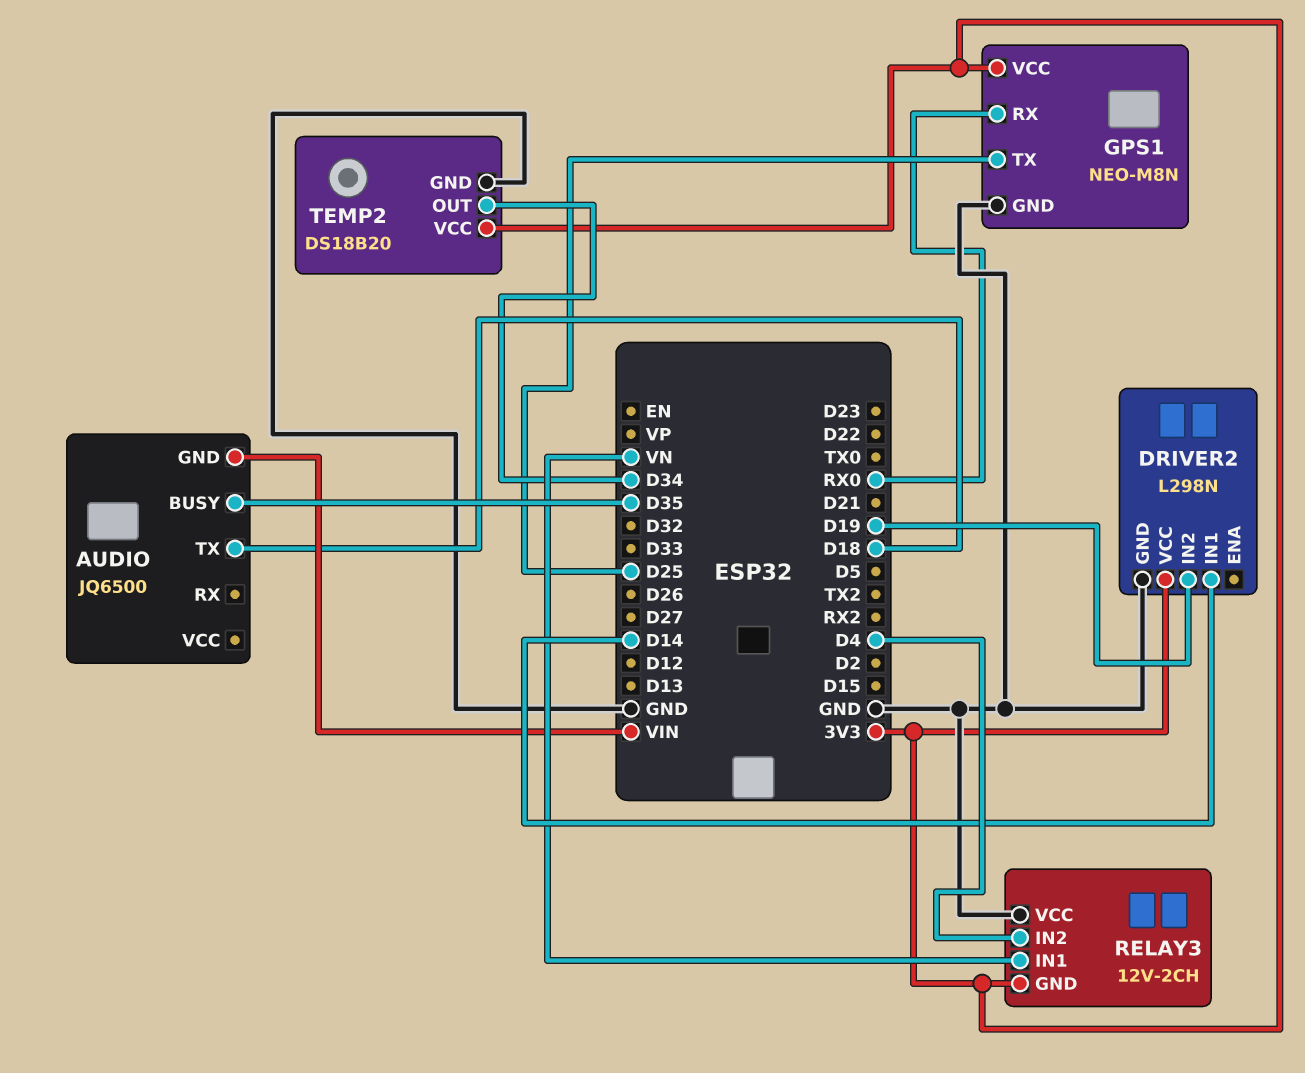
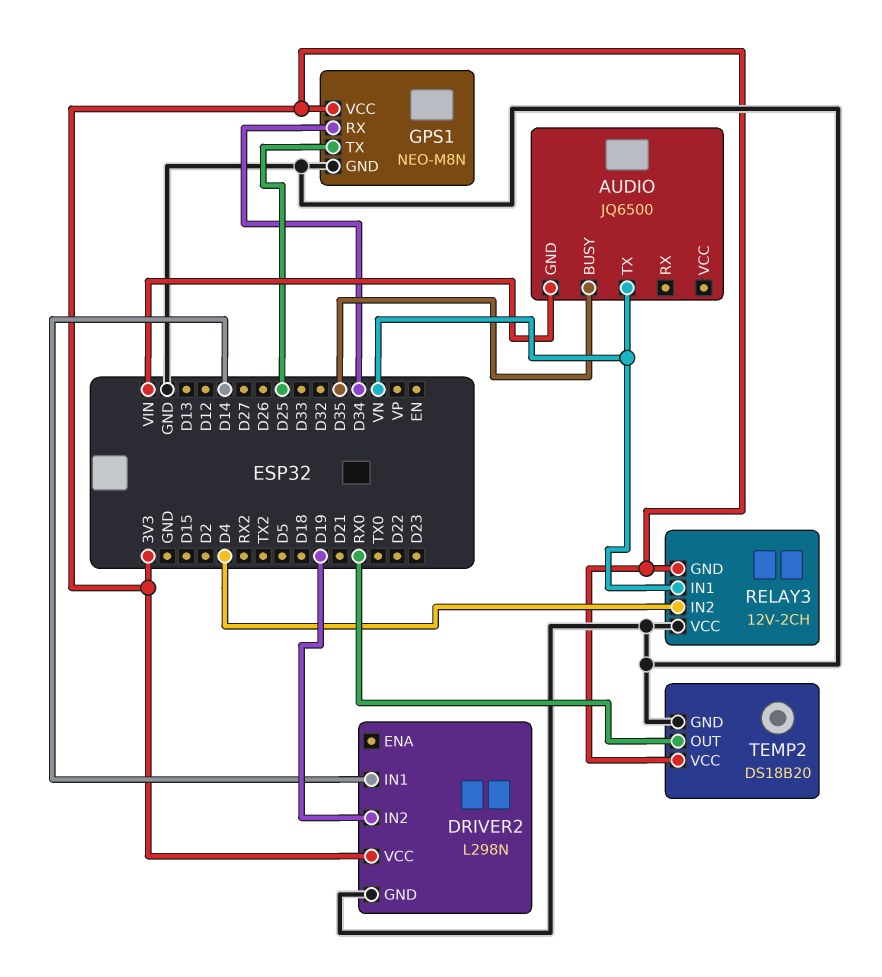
AUDIO pin TX: D18 -> VN
GPS1 pin RX: RX0 -> D34
TEMP2 pin OUT: D34 -> RX0

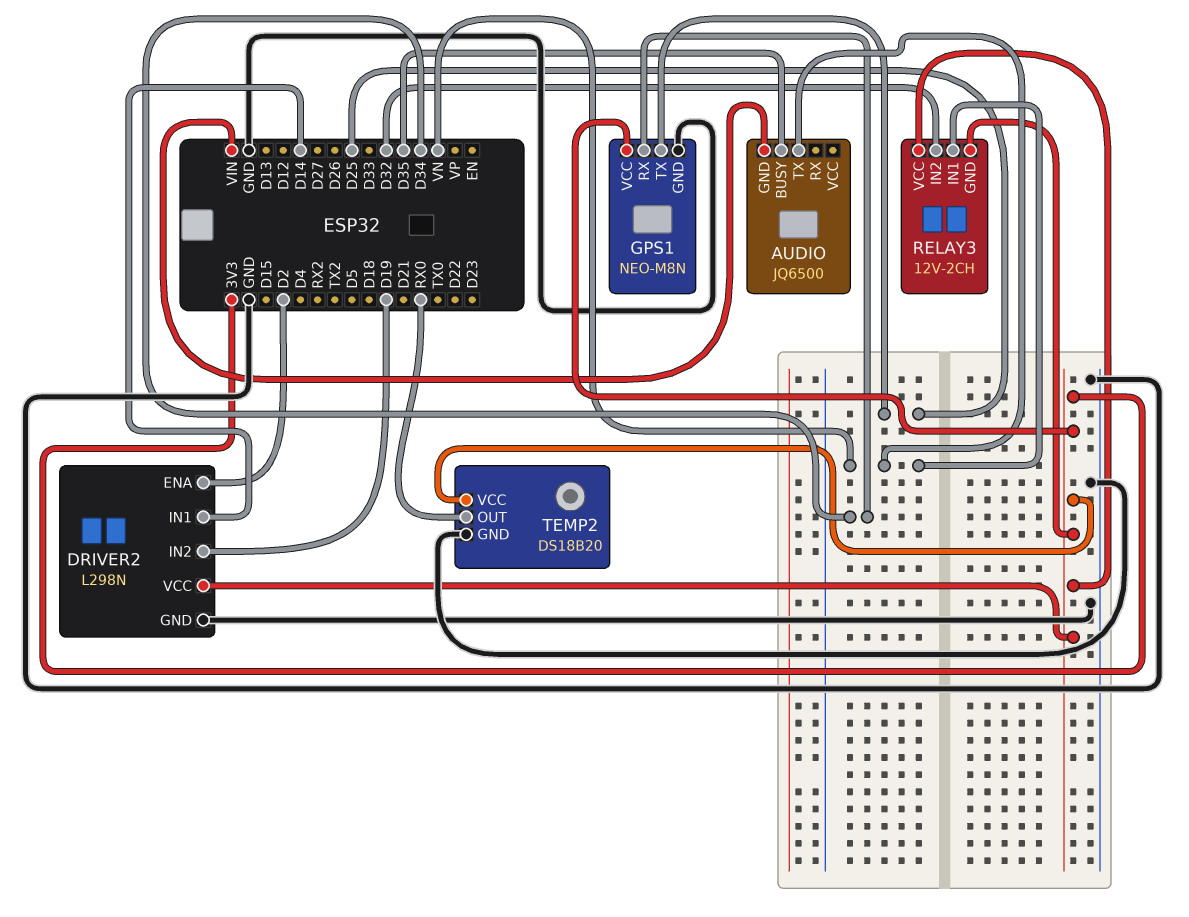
DRIVER2 pin ENA: none -> D2
RELAY3 pin IN2: D4 -> D32
RELAY3 pin VCC: GND -> 3V3

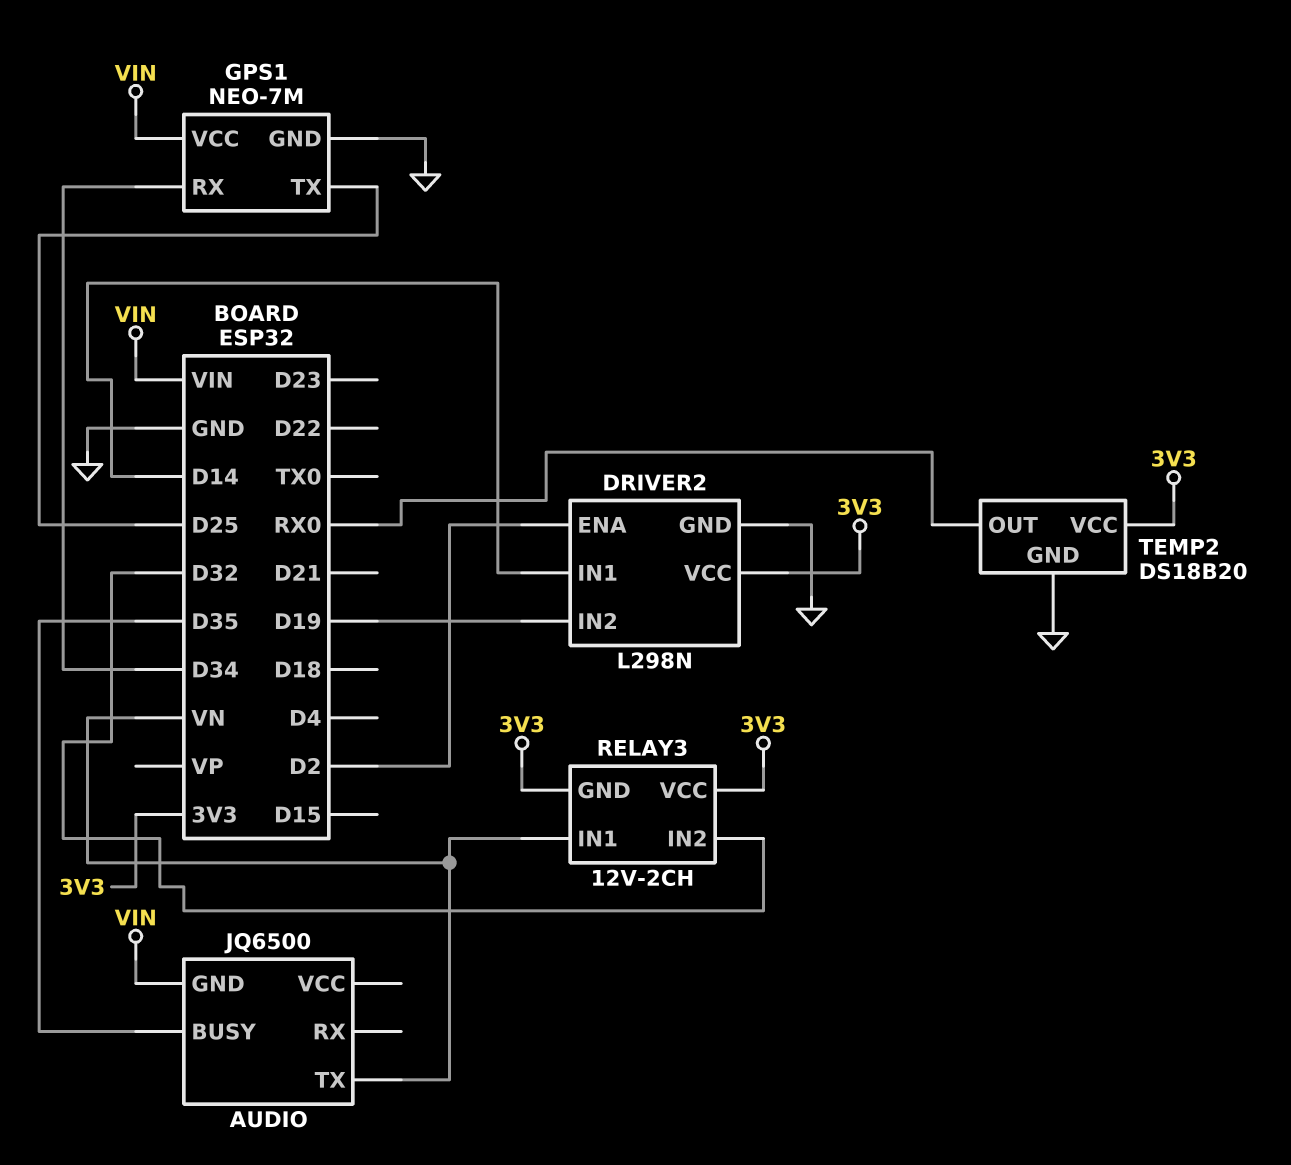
GPS1: NEO-M8N -> NEO-7M
GPS1 pin VCC: 3V3 -> VIN

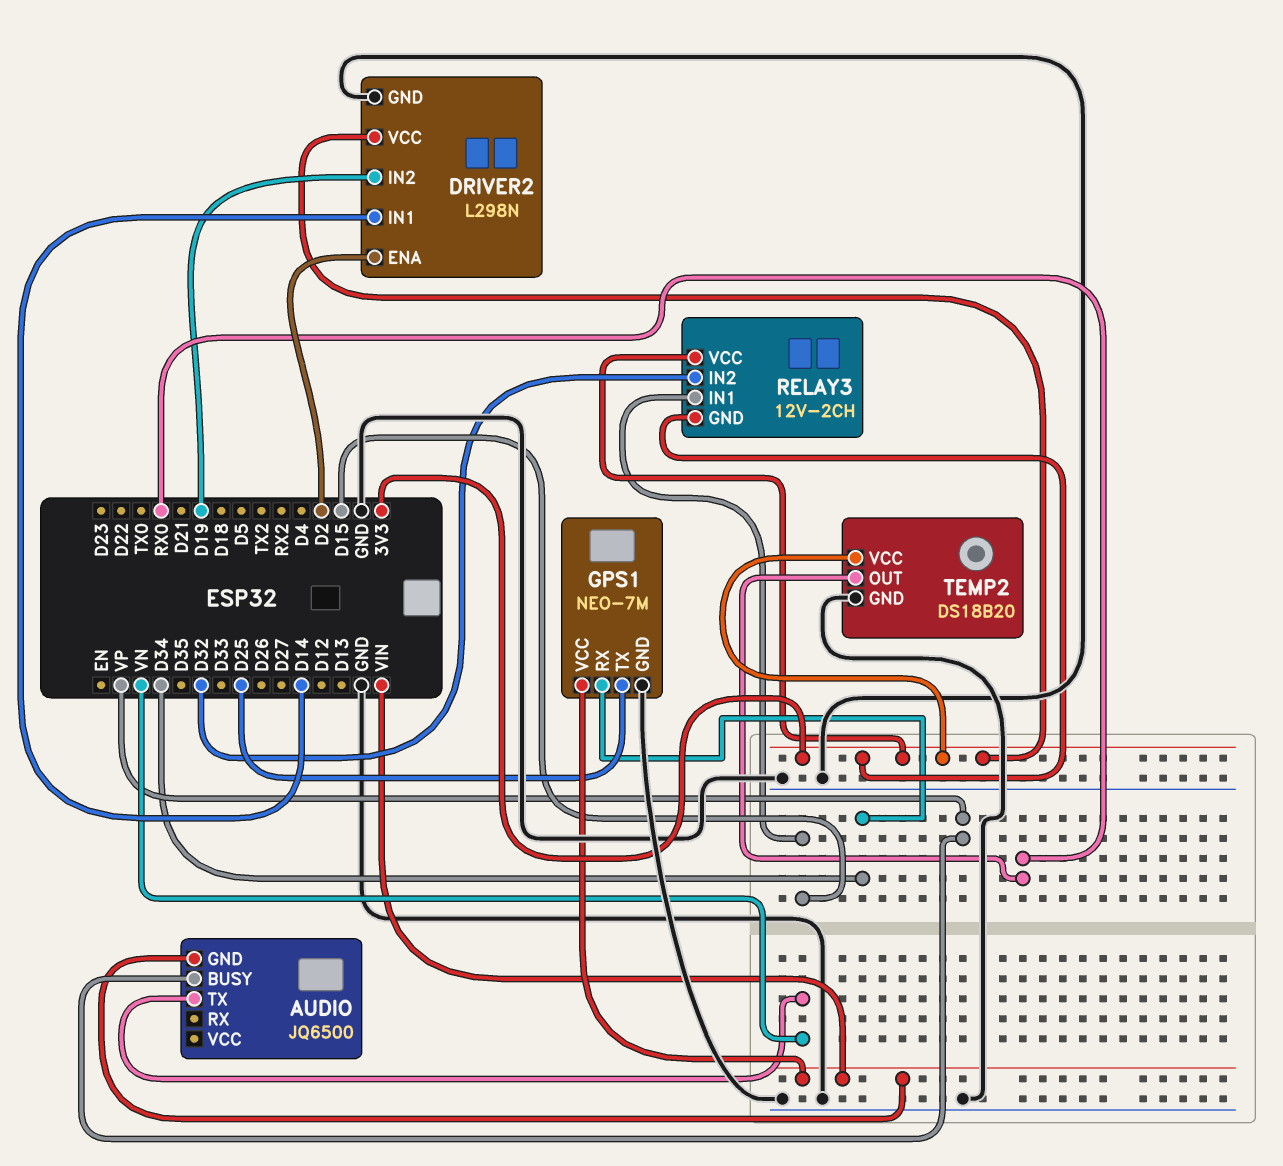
AUDIO pin BUSY: D35 -> VP
RELAY3 pin IN1: VN -> D15

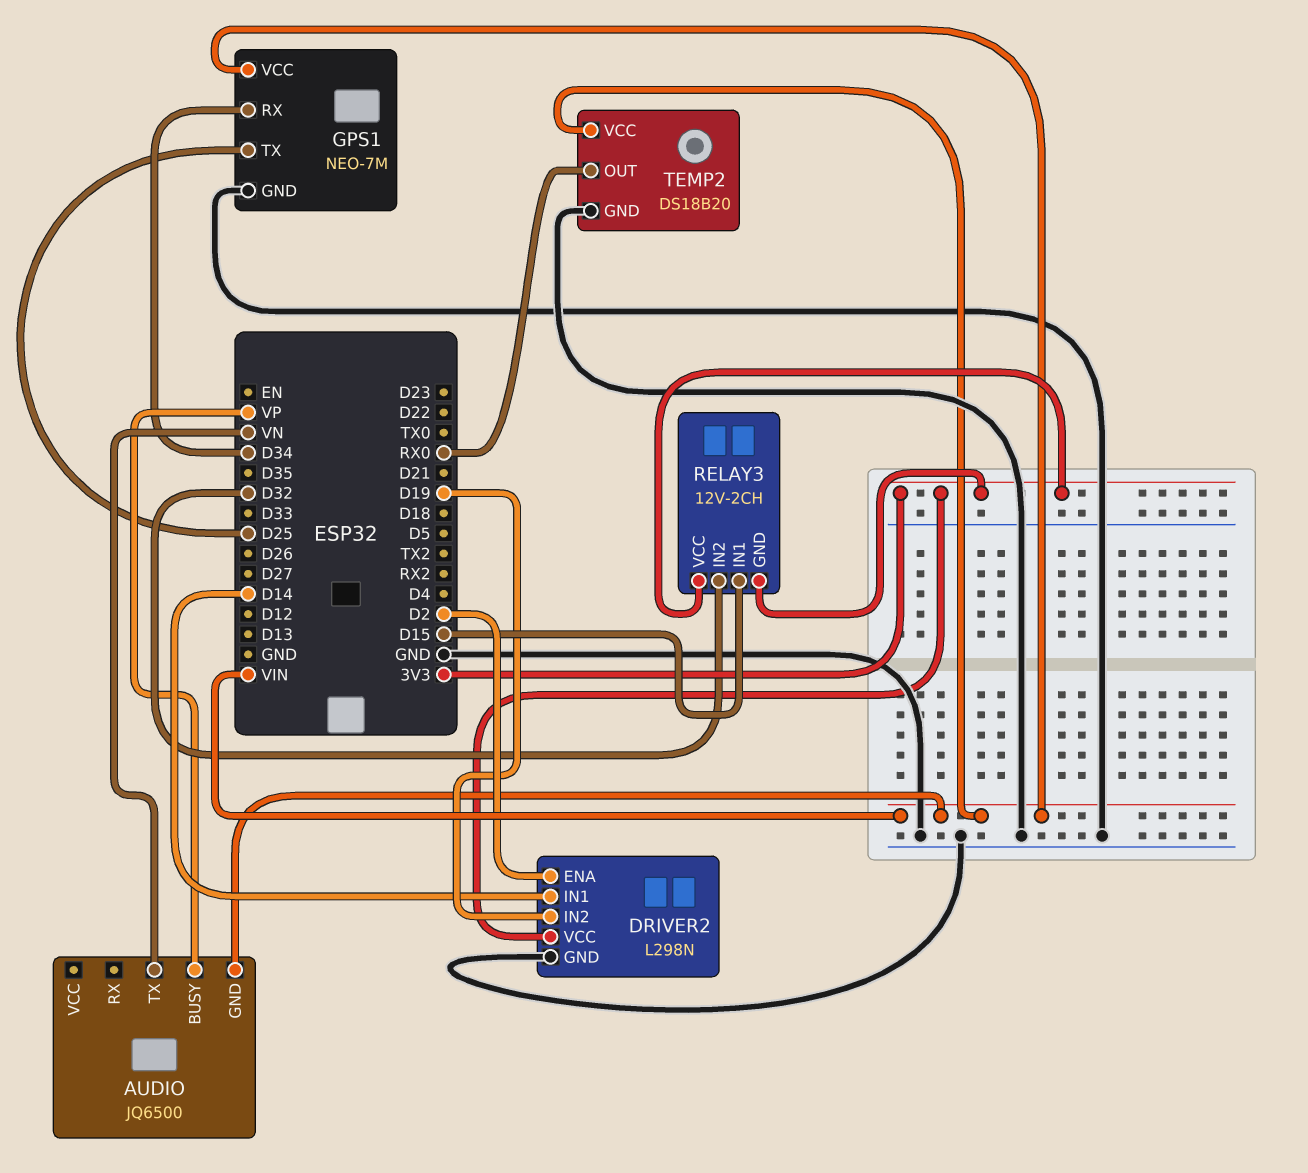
TEMP2 pin VCC: 3V3 -> VIN

